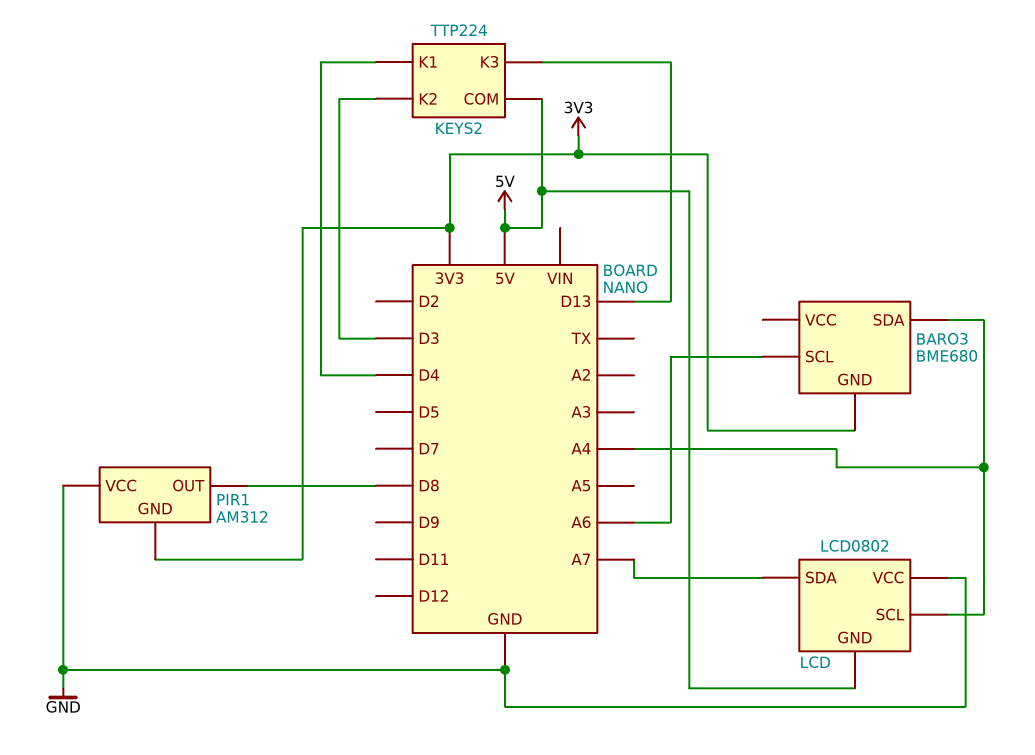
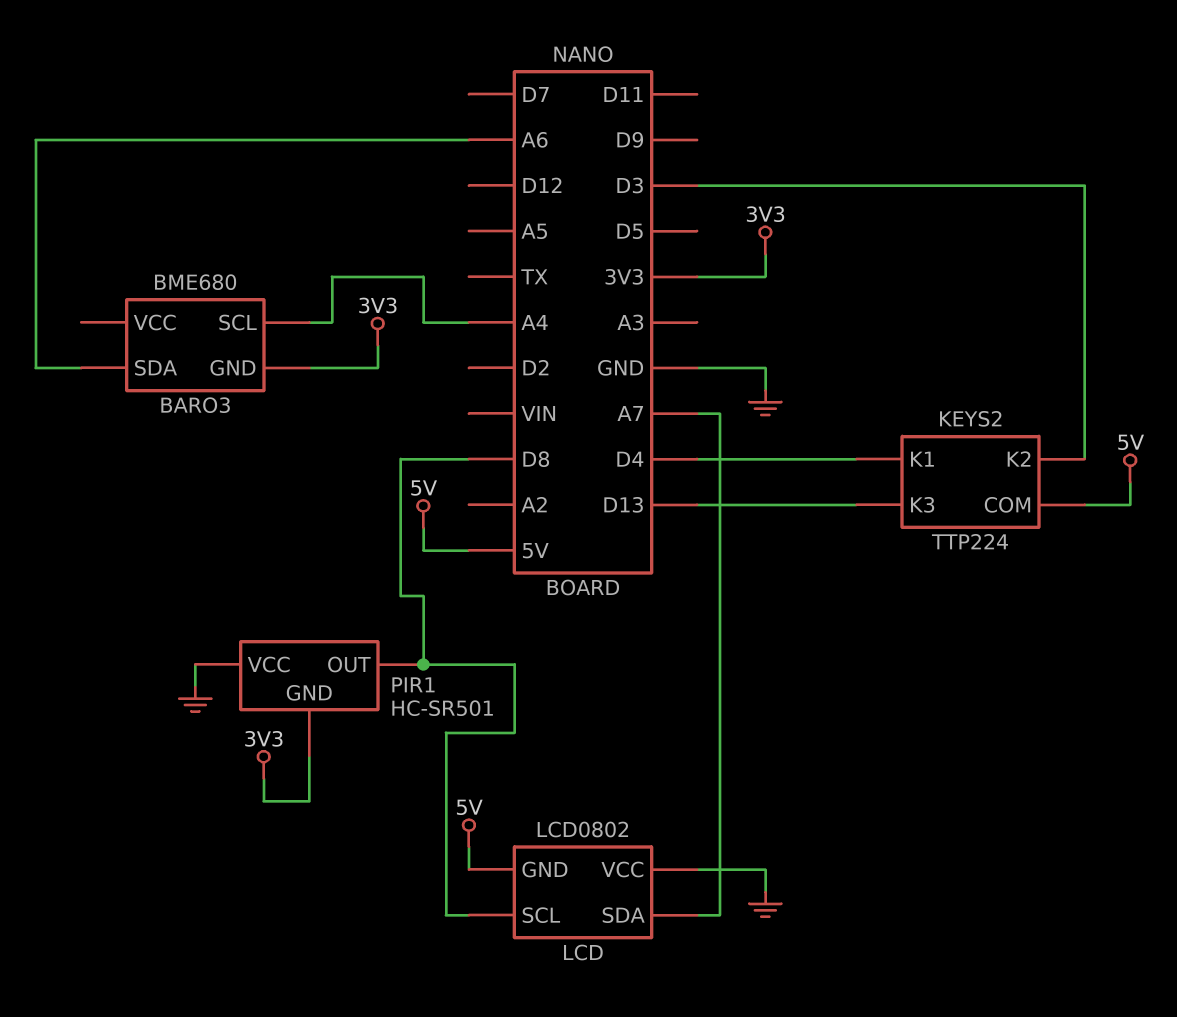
BARO3 pin SCL: A6 -> A4
BARO3 pin SDA: A4 -> A6
LCD pin SCL: A4 -> D8
PIR1: AM312 -> HC-SR501

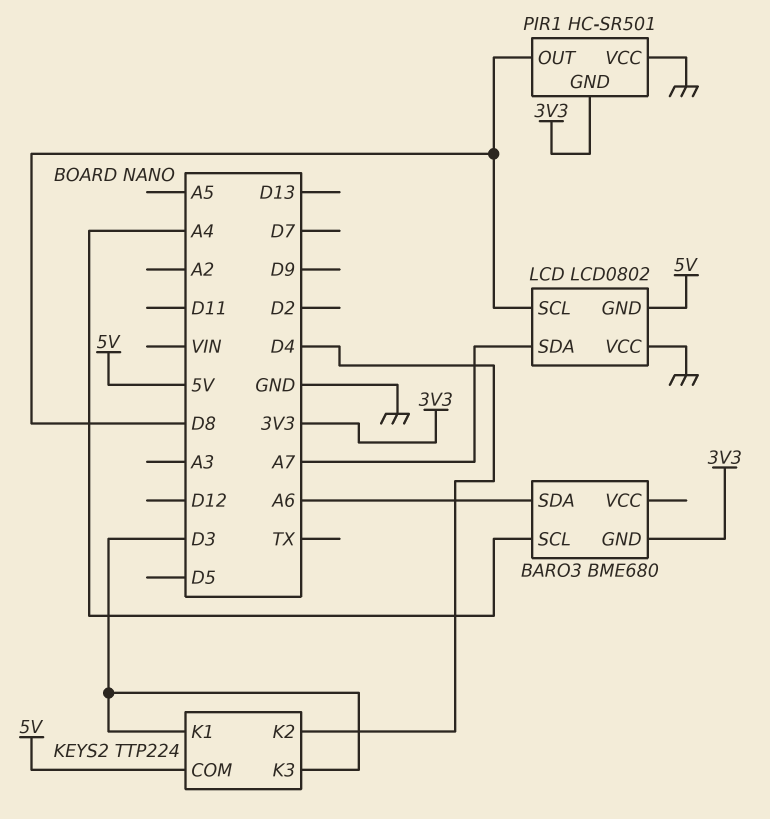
KEYS2 pin K1: D4 -> D3
KEYS2 pin K2: D3 -> D4
KEYS2 pin K3: D13 -> D3

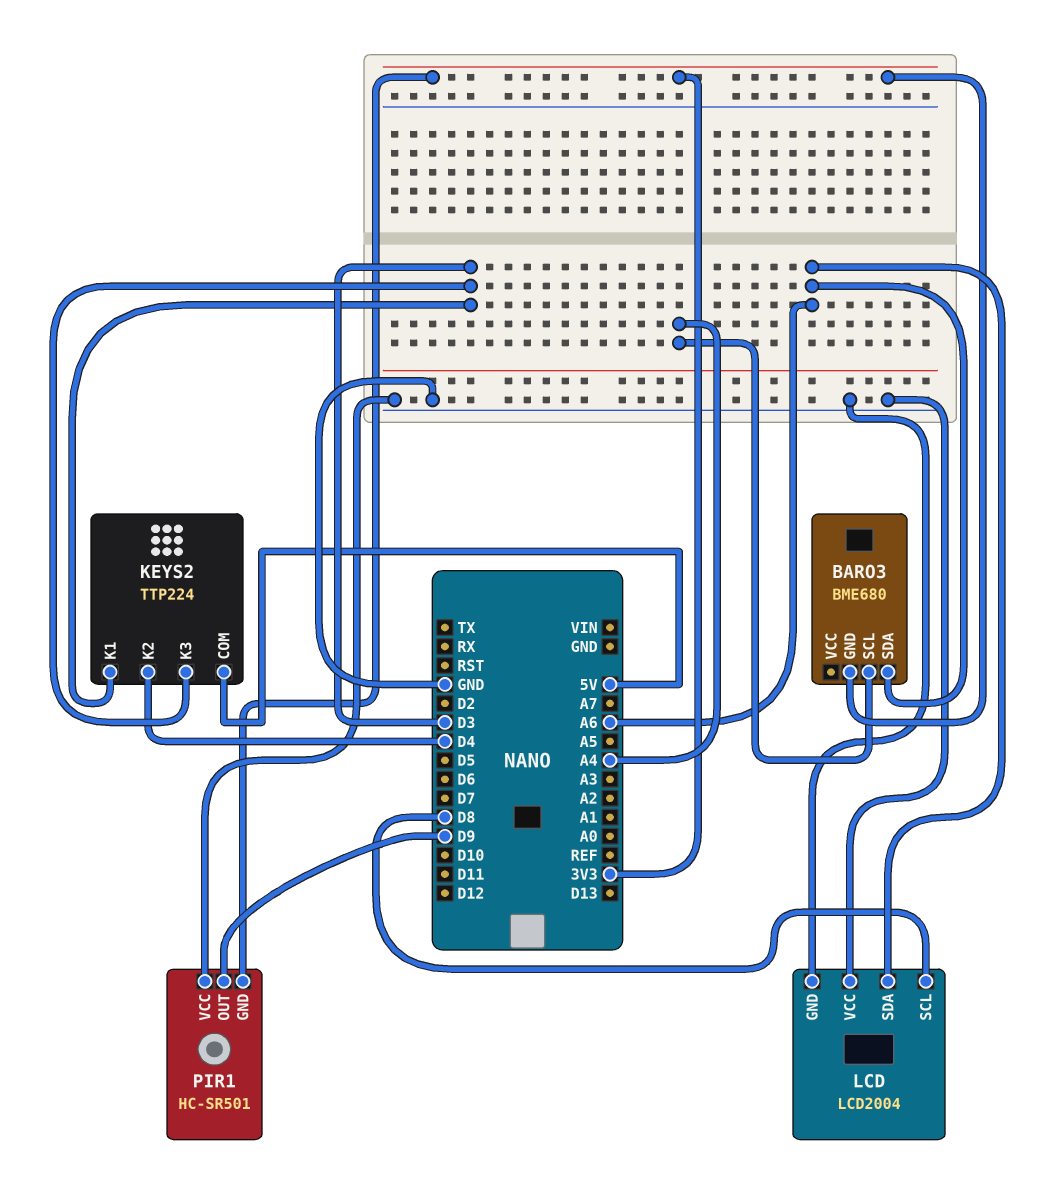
LCD: LCD0802 -> LCD2004
LCD pin GND: 5V -> GND
LCD pin SDA: A7 -> A6
PIR1 pin OUT: D8 -> D9

